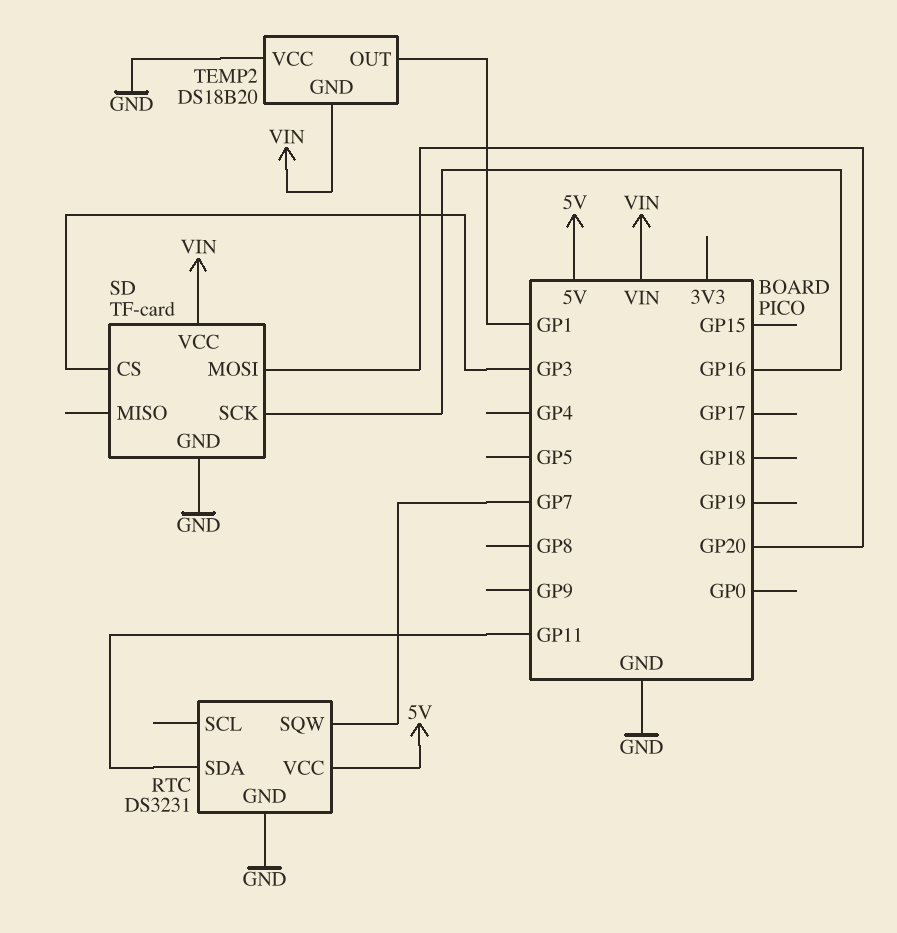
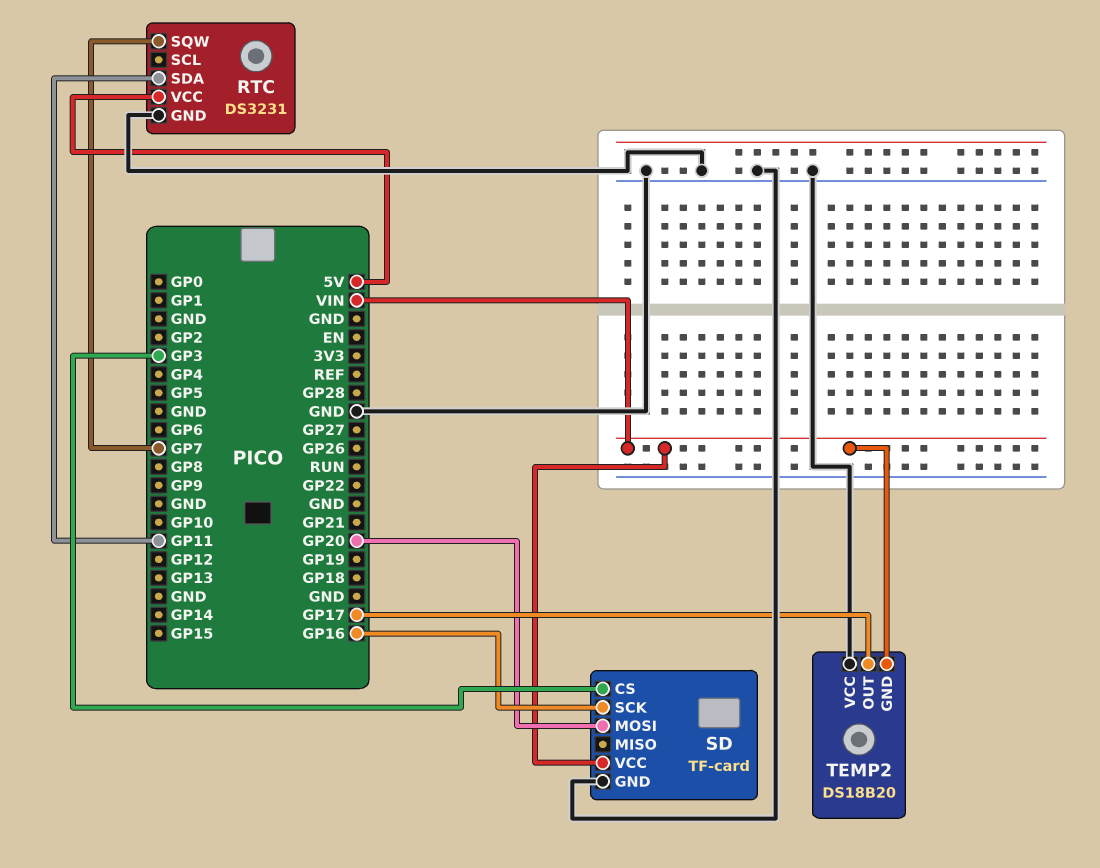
TEMP2 pin OUT: GP1 -> GP17

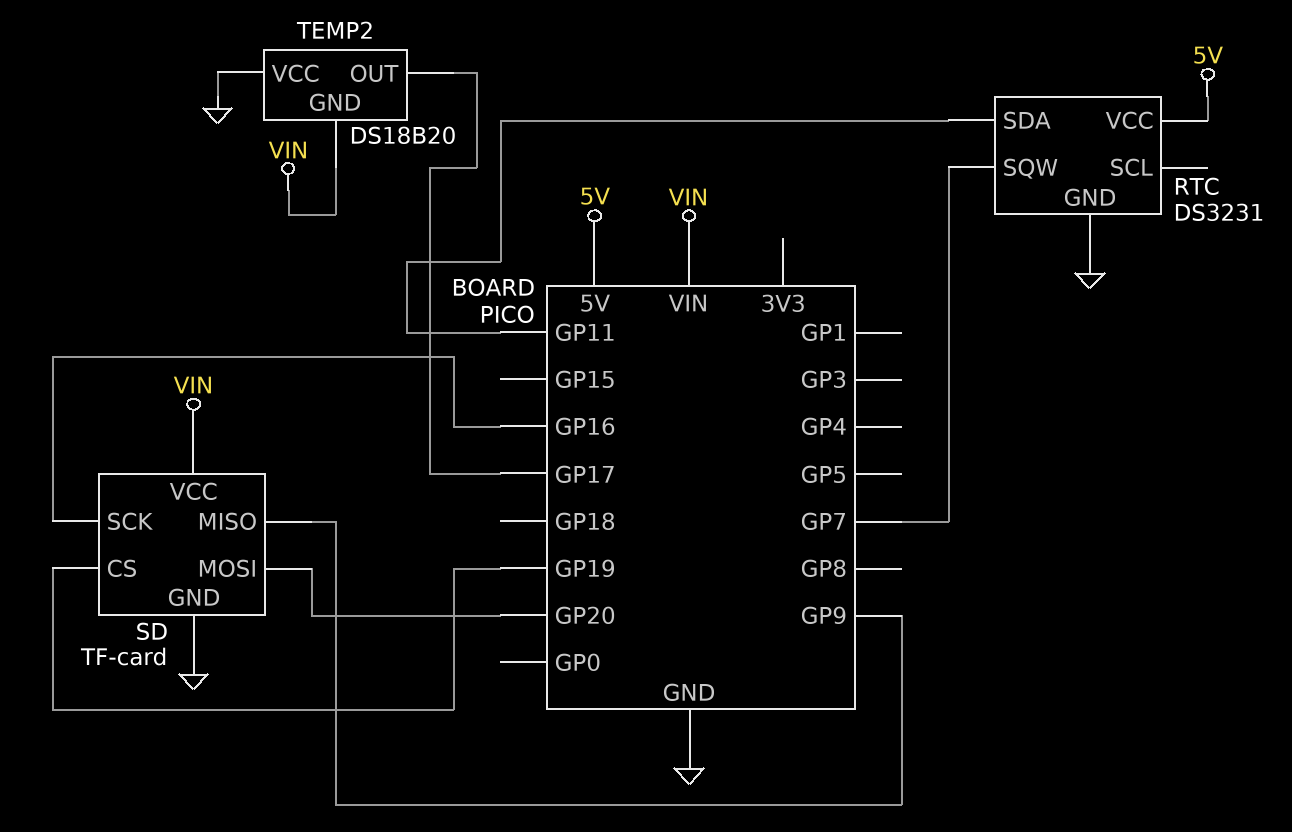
SD pin CS: GP3 -> GP19
SD pin MISO: none -> GP9

